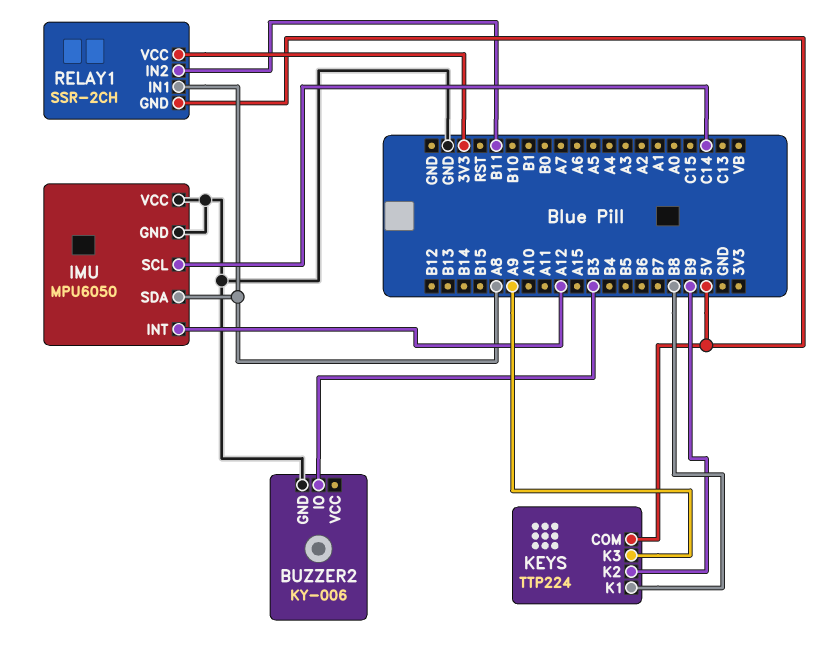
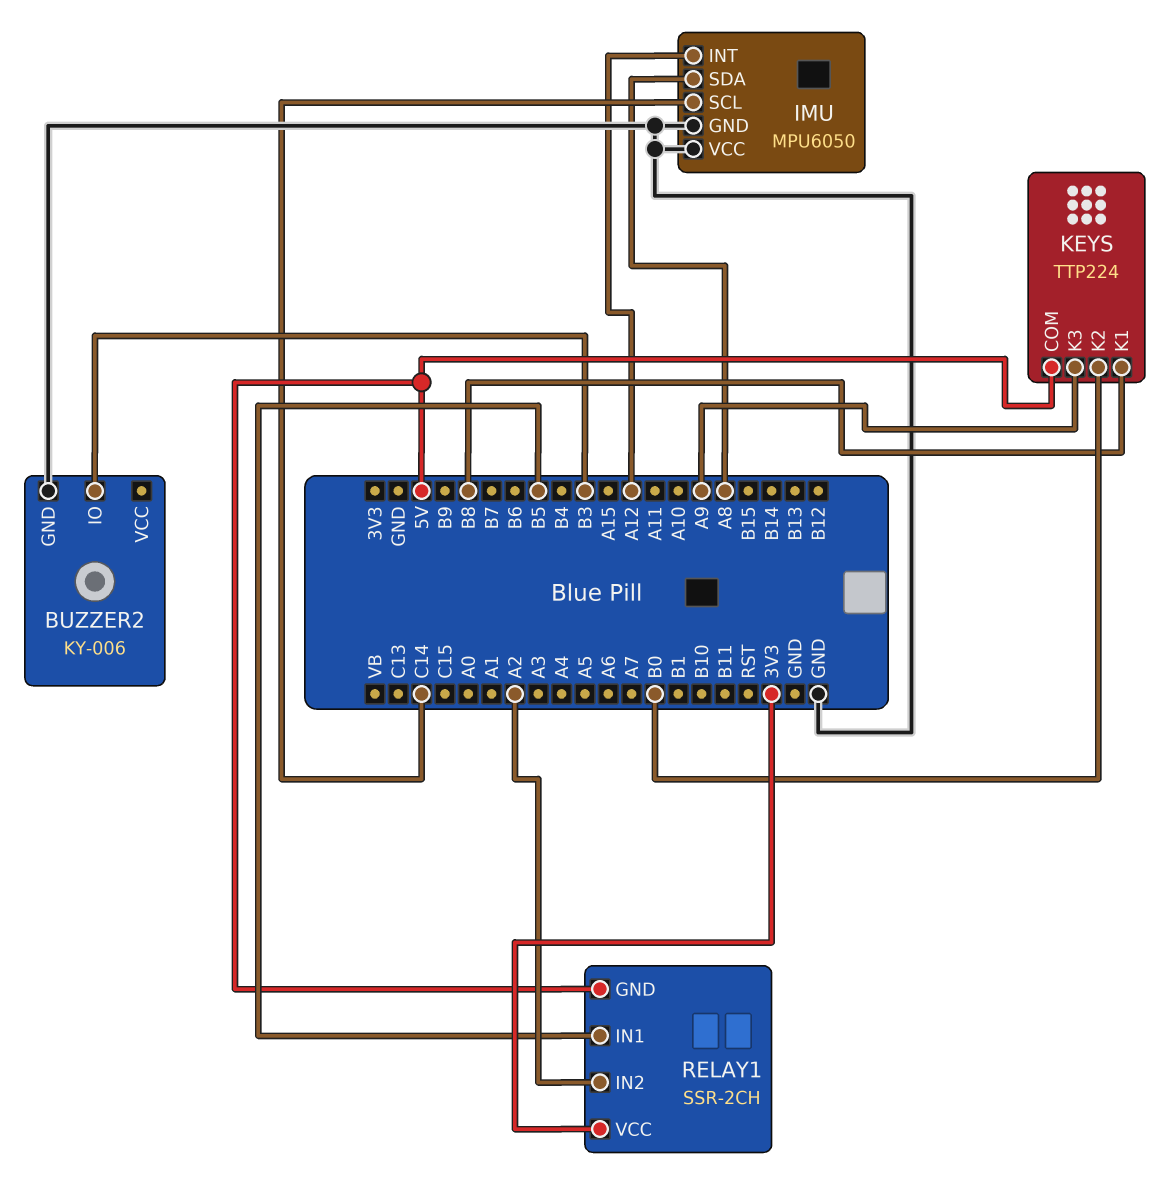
KEYS pin K2: B9 -> B0
RELAY1 pin IN1: A8 -> B5
RELAY1 pin IN2: B11 -> A2

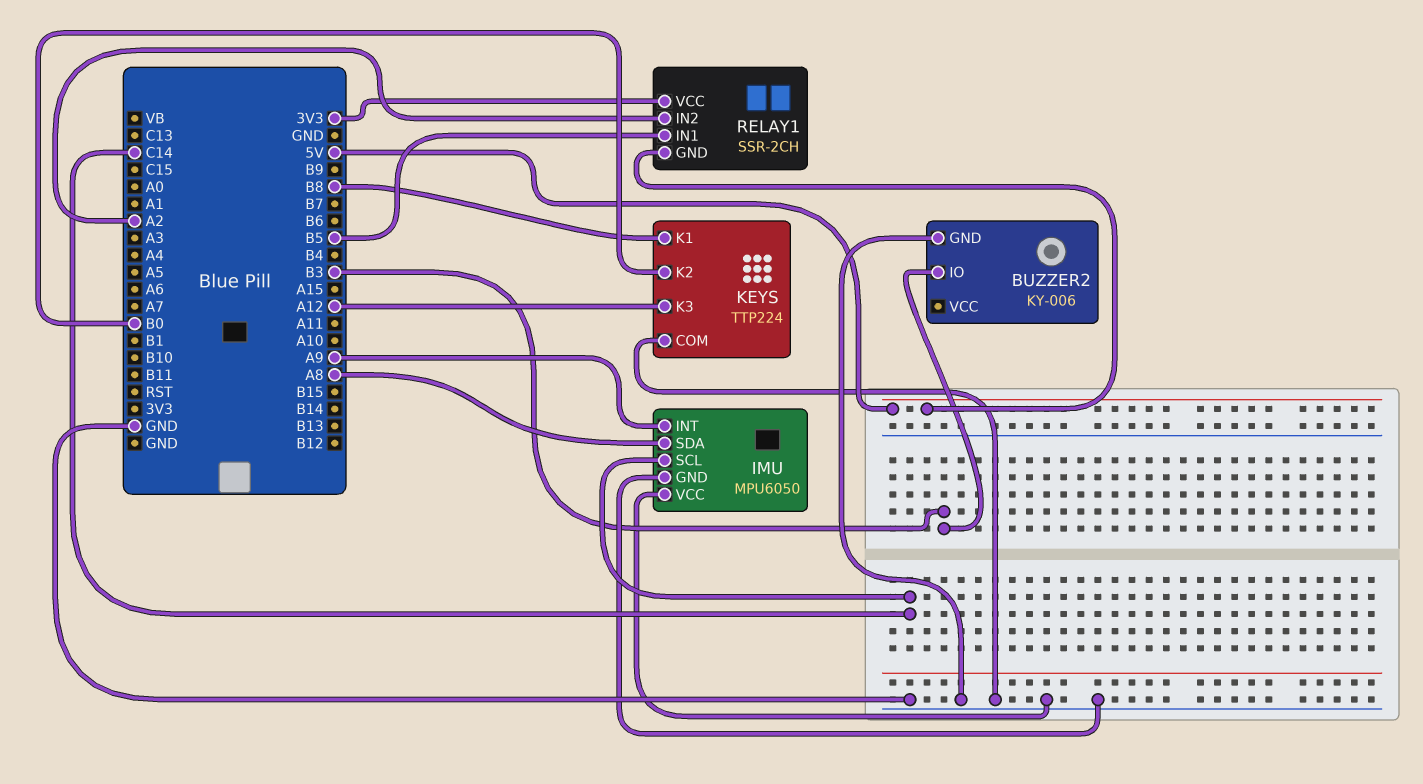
IMU pin INT: A12 -> A9
KEYS pin COM: 5V -> GND
KEYS pin K3: A9 -> A12

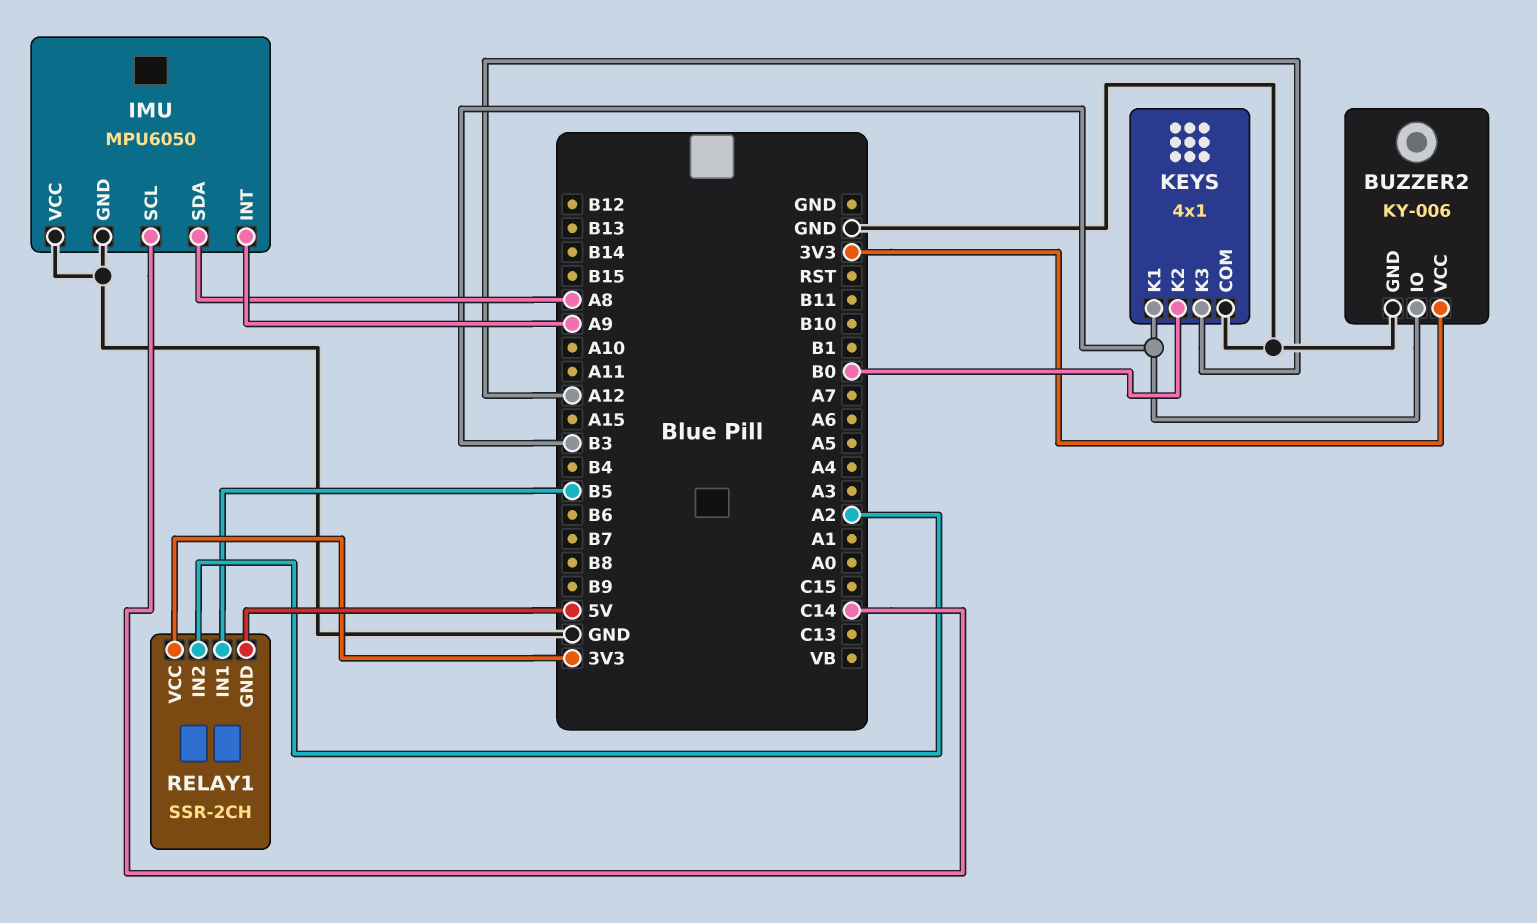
BUZZER2 pin VCC: none -> 3V3
KEYS: TTP224 -> 4x1
KEYS pin K1: B8 -> B3

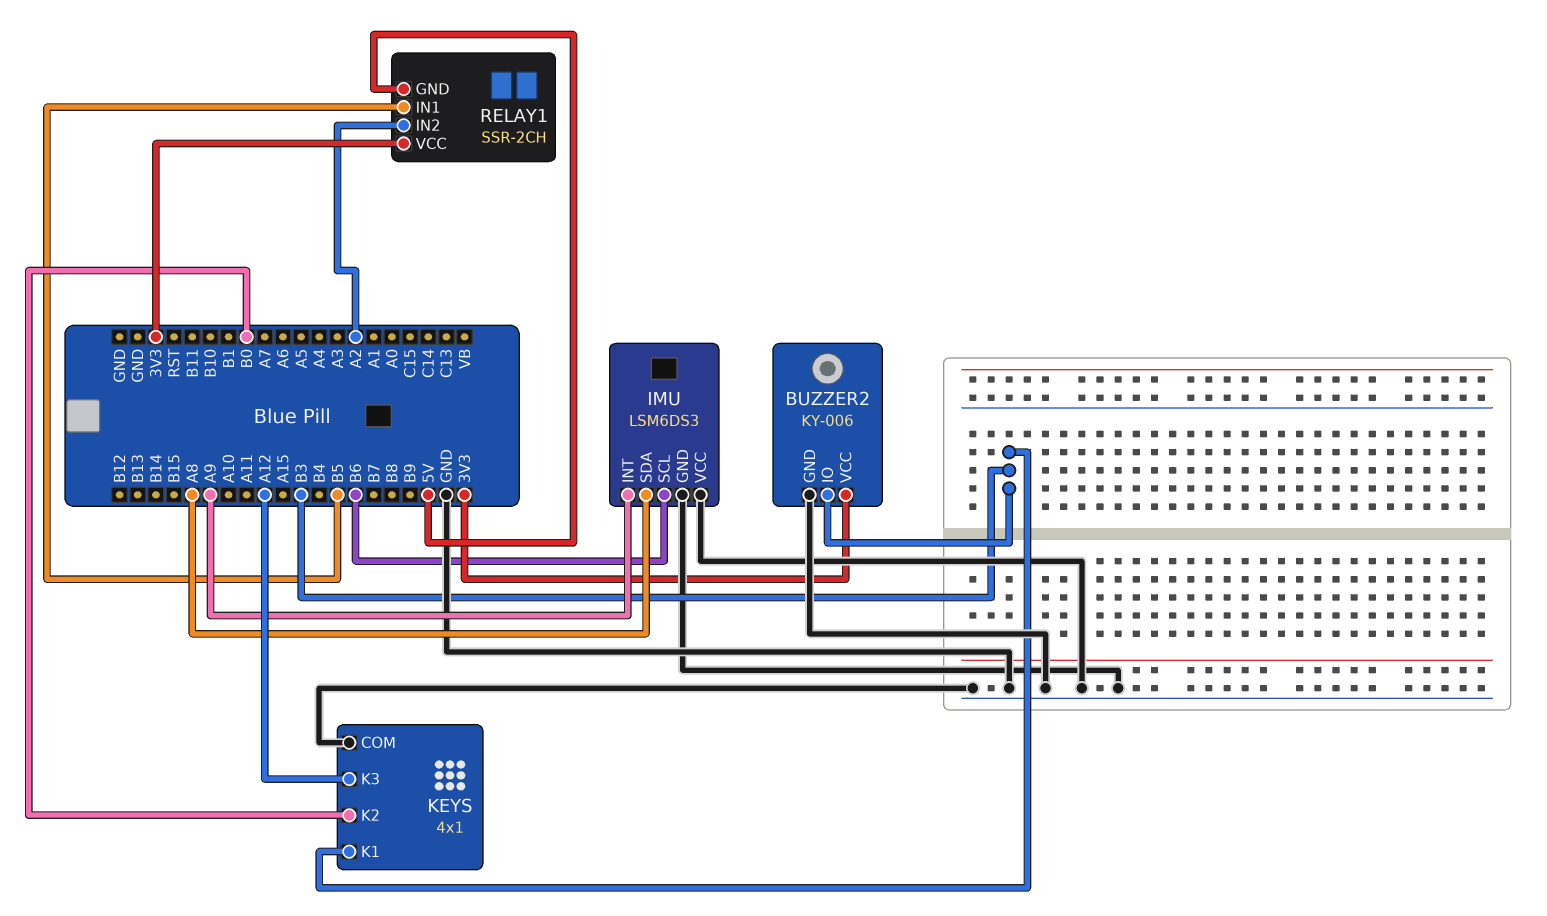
IMU: MPU6050 -> LSM6DS3
IMU pin SCL: C14 -> B6

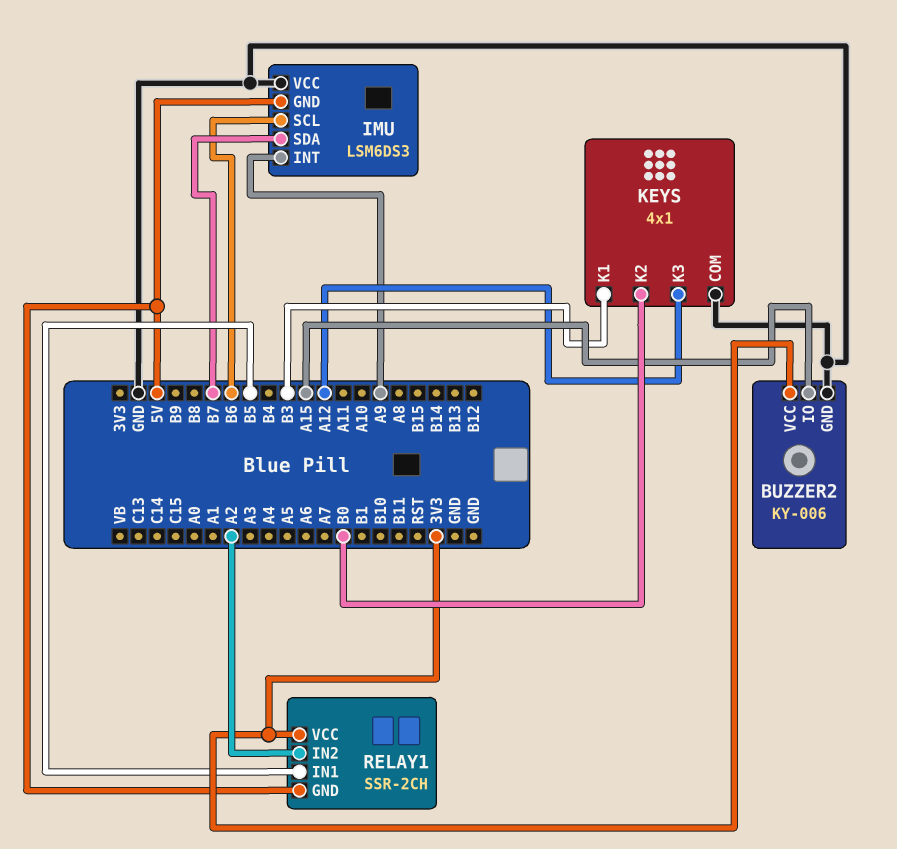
BUZZER2 pin IO: B3 -> A15
IMU pin GND: GND -> 5V
IMU pin SDA: A8 -> B7

